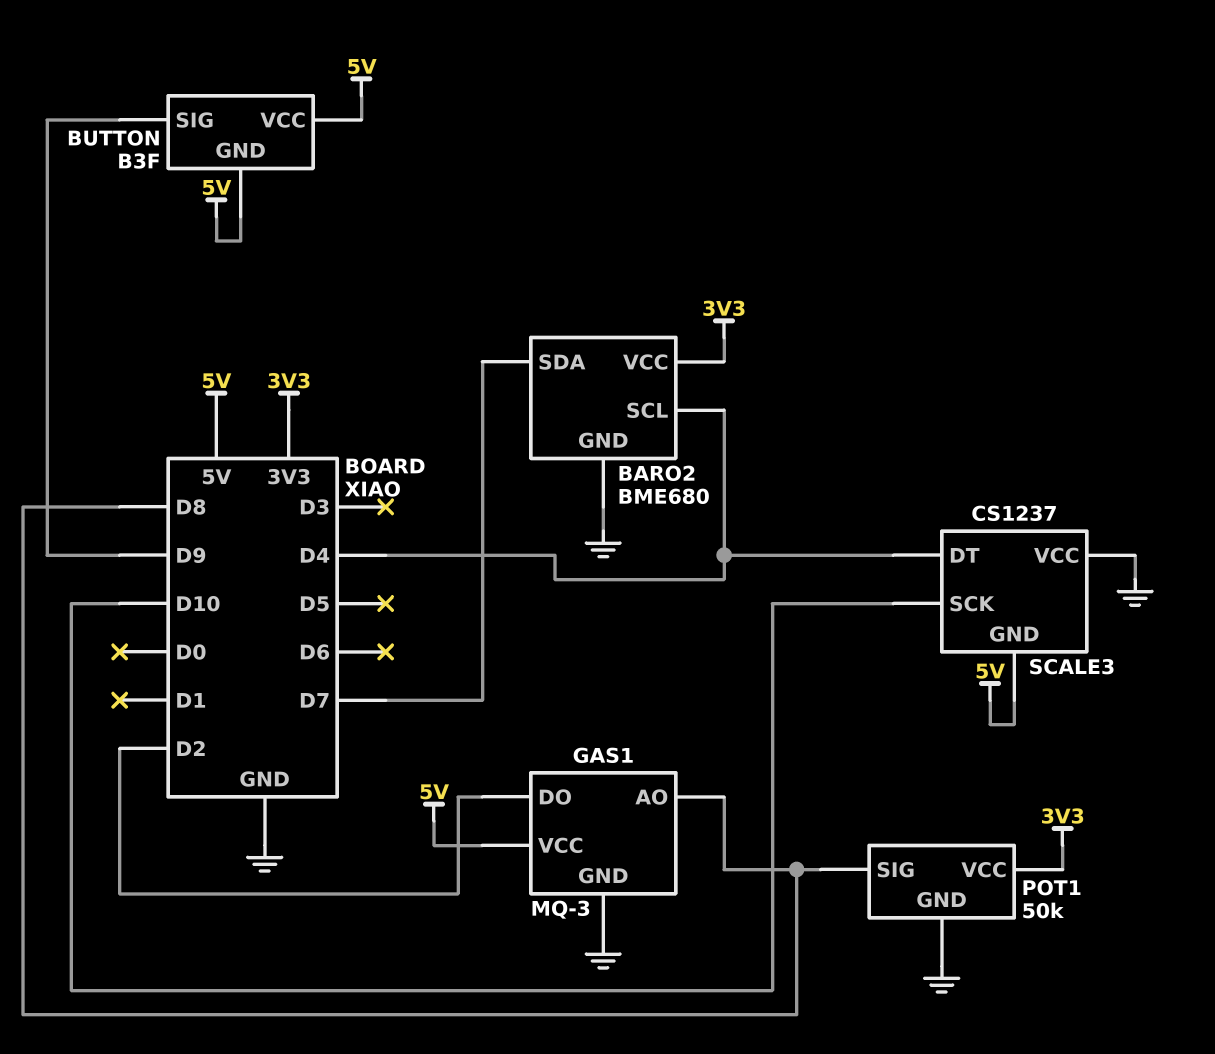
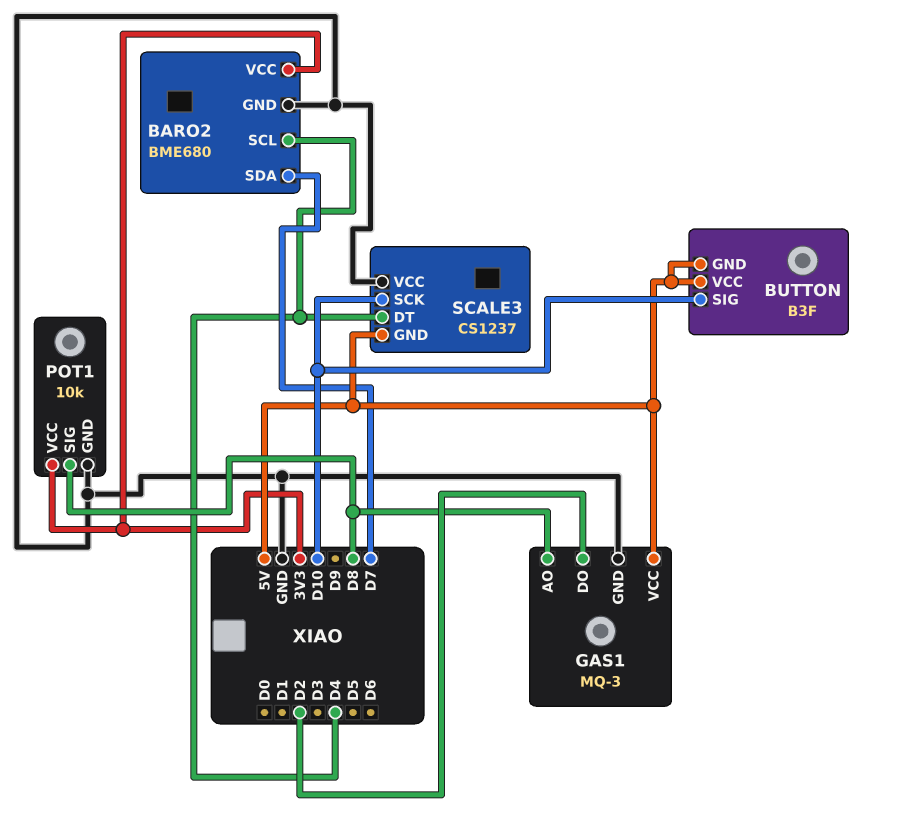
BUTTON pin SIG: D9 -> D10
POT1: 50k -> 10k

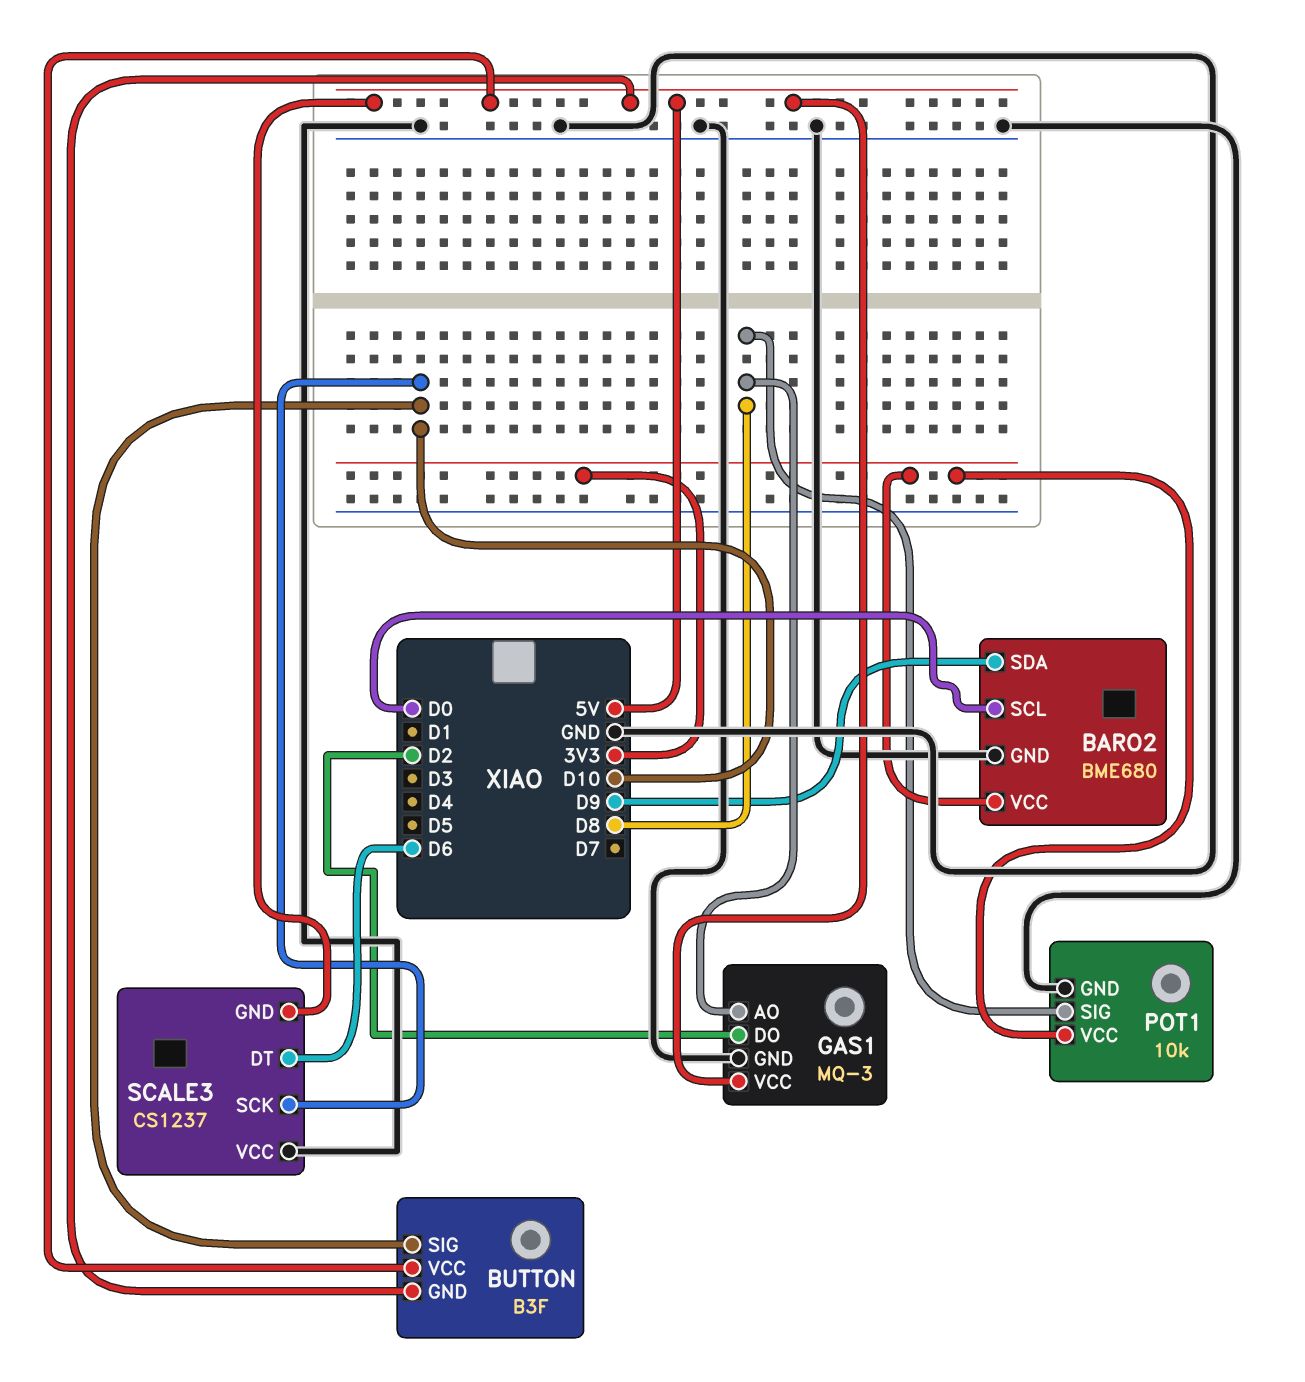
BARO2 pin SCL: D4 -> D0
BARO2 pin SDA: D7 -> D9
SCALE3 pin DT: D4 -> D6

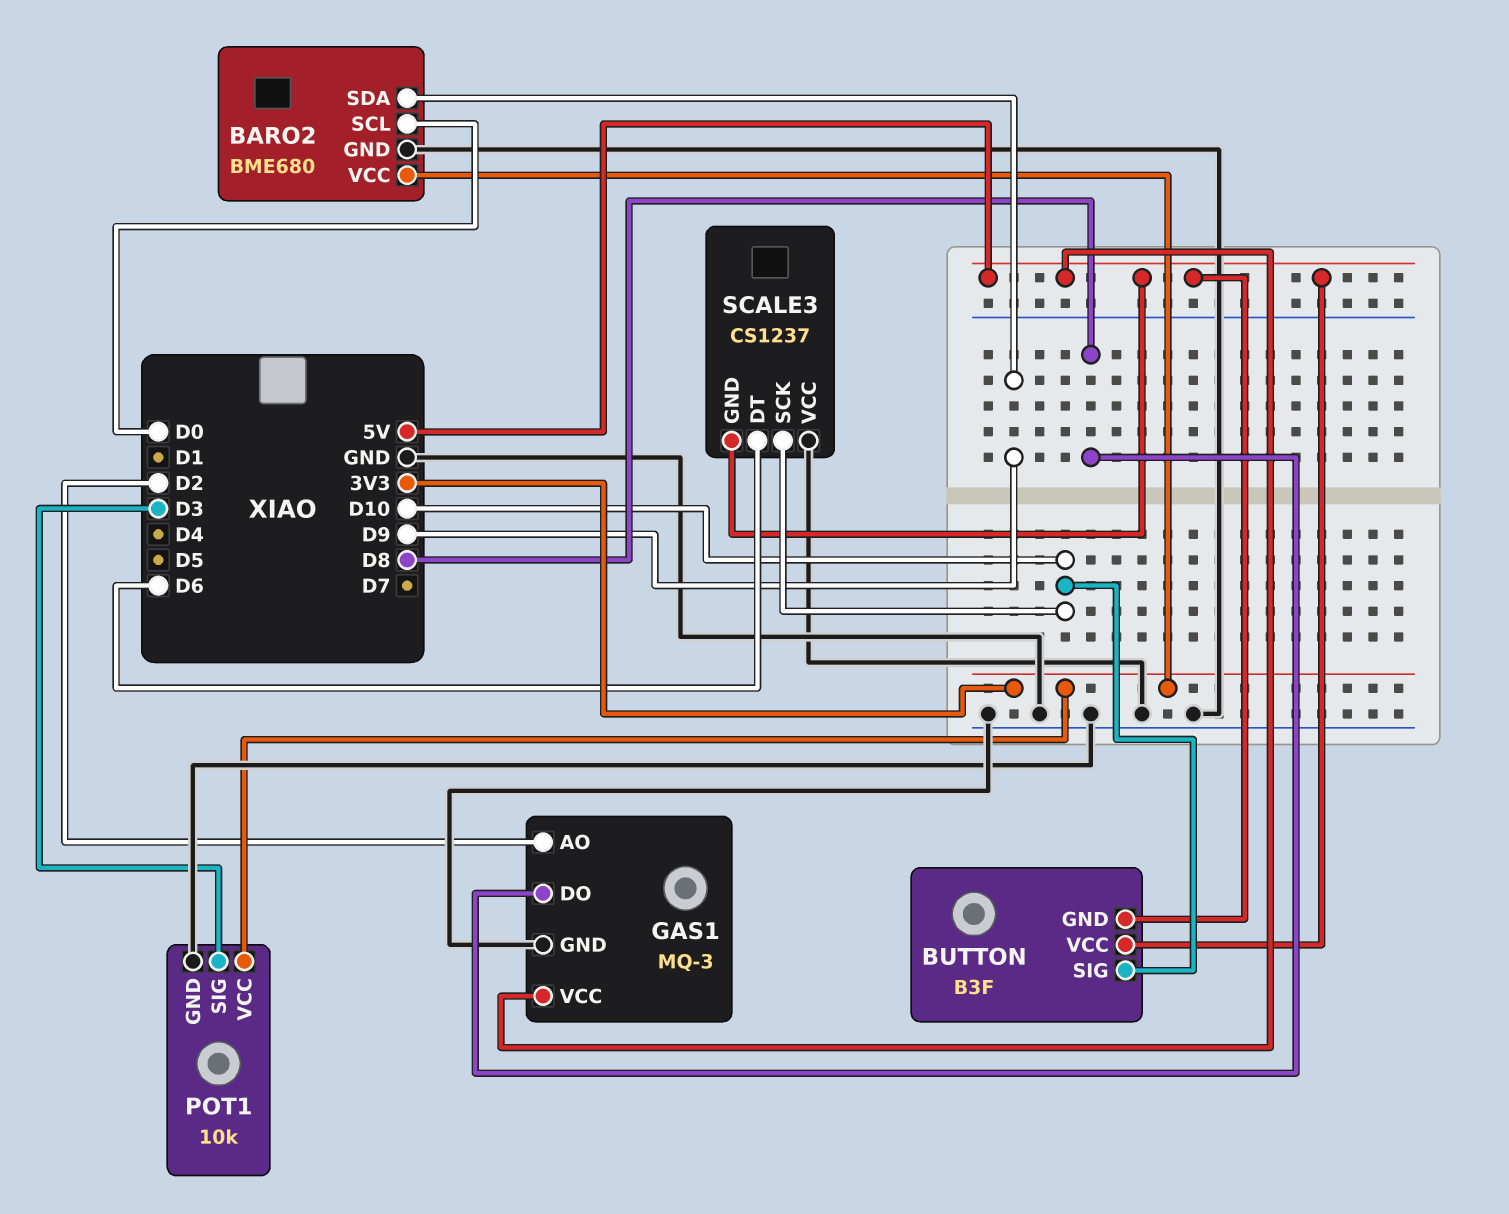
GAS1 pin AO: D8 -> D2
GAS1 pin DO: D2 -> D8
POT1 pin SIG: D8 -> D3

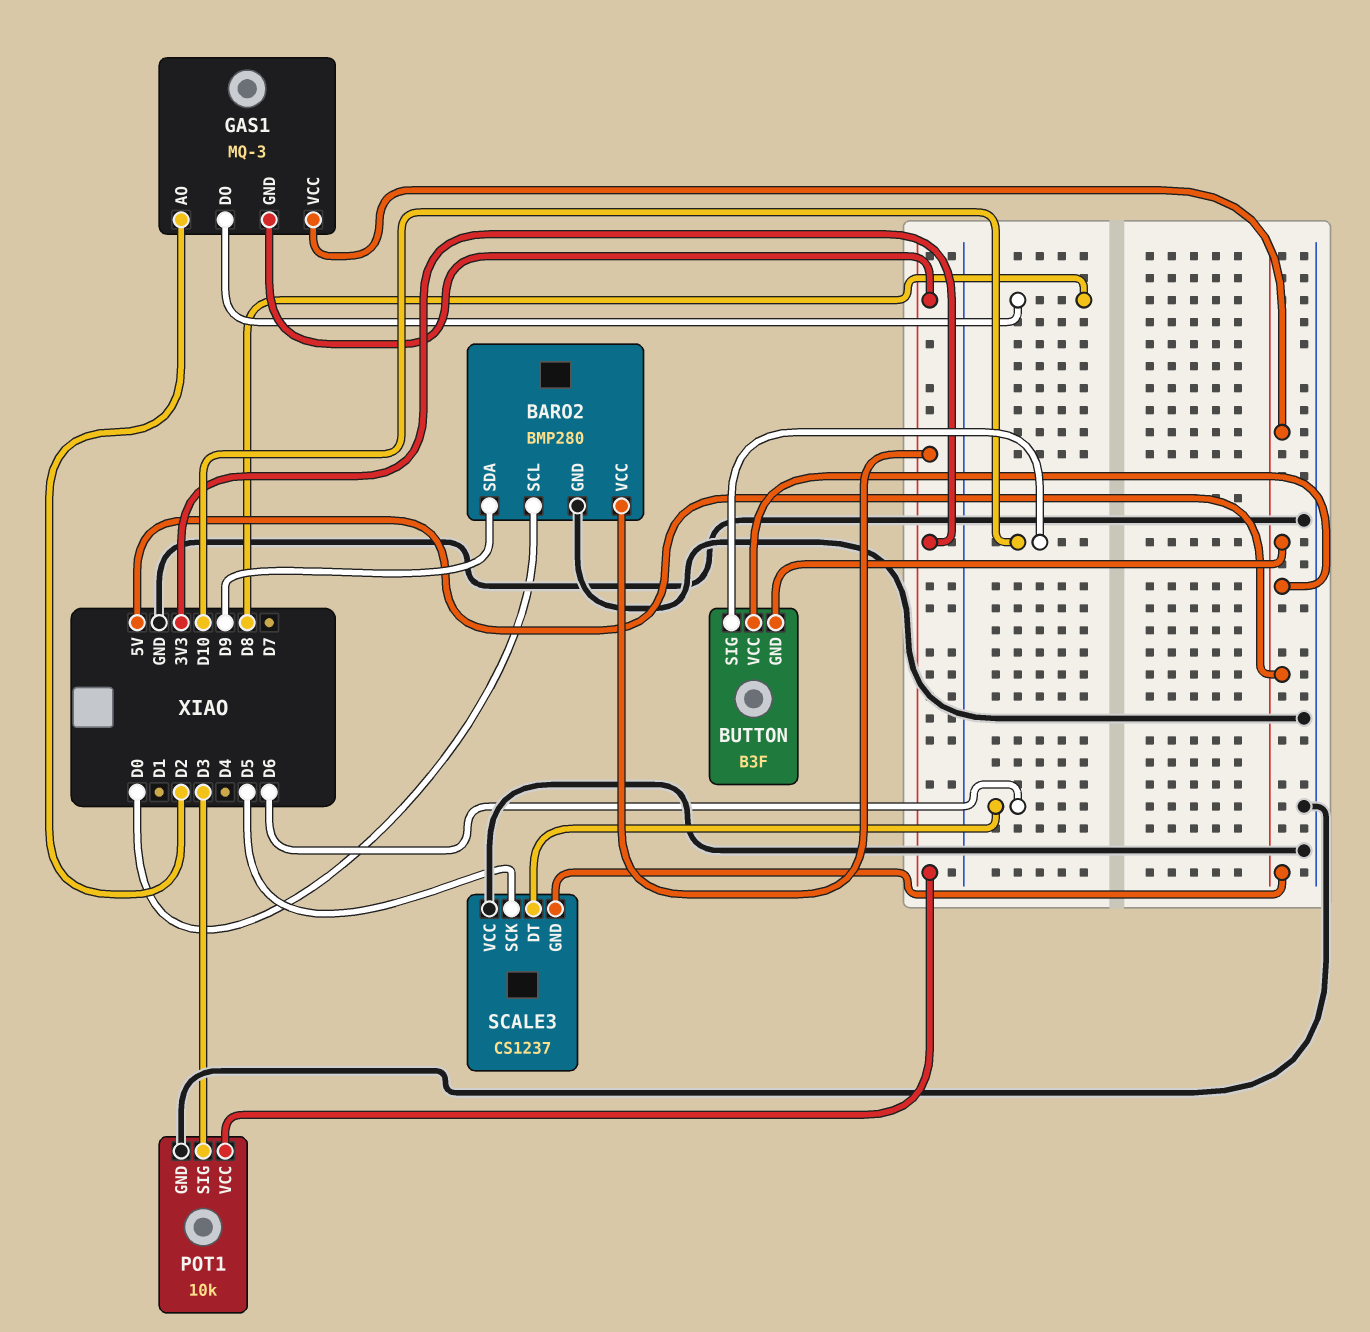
BARO2: BME680 -> BMP280
GAS1 pin GND: GND -> 3V3
SCALE3 pin SCK: D10 -> D5

